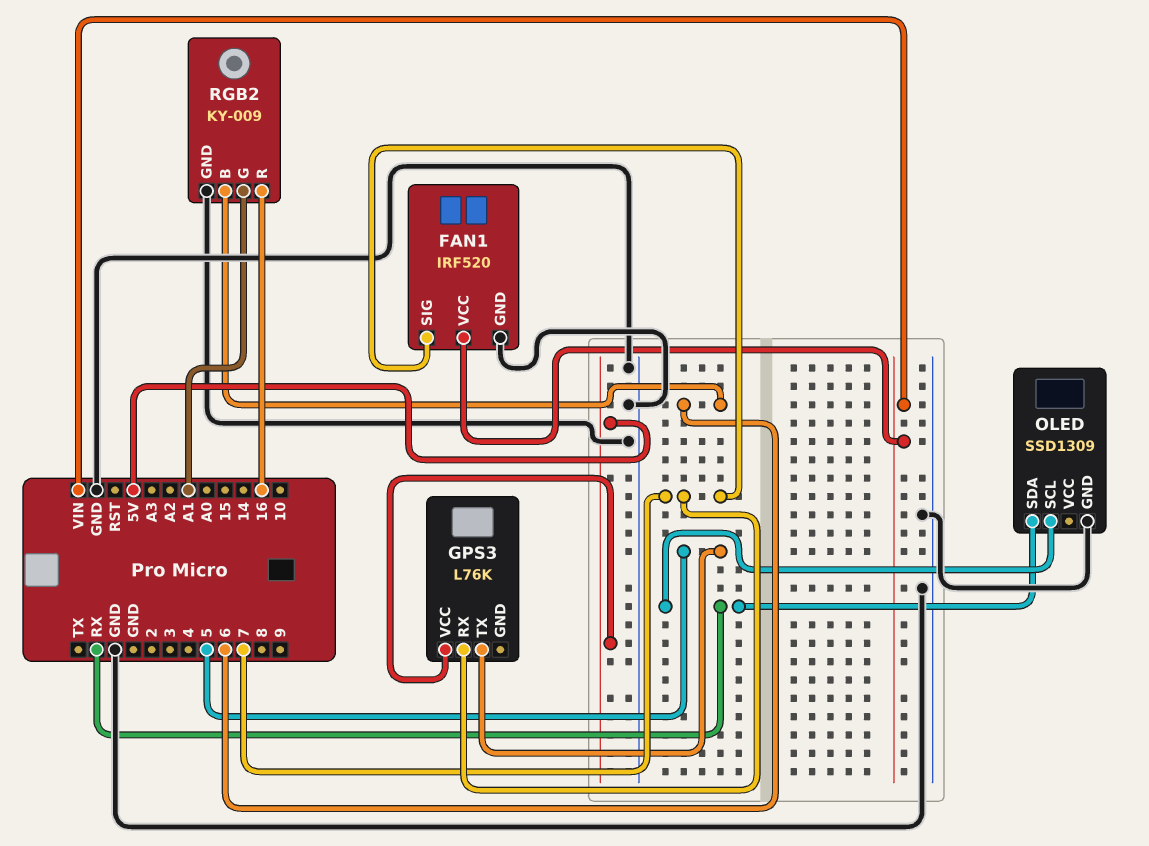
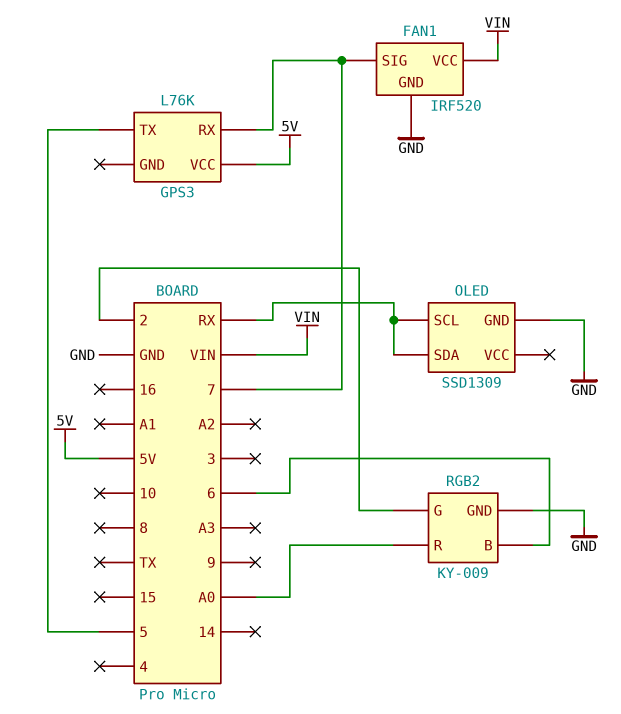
RGB2 pin G: A1 -> 2
RGB2 pin R: 16 -> A0

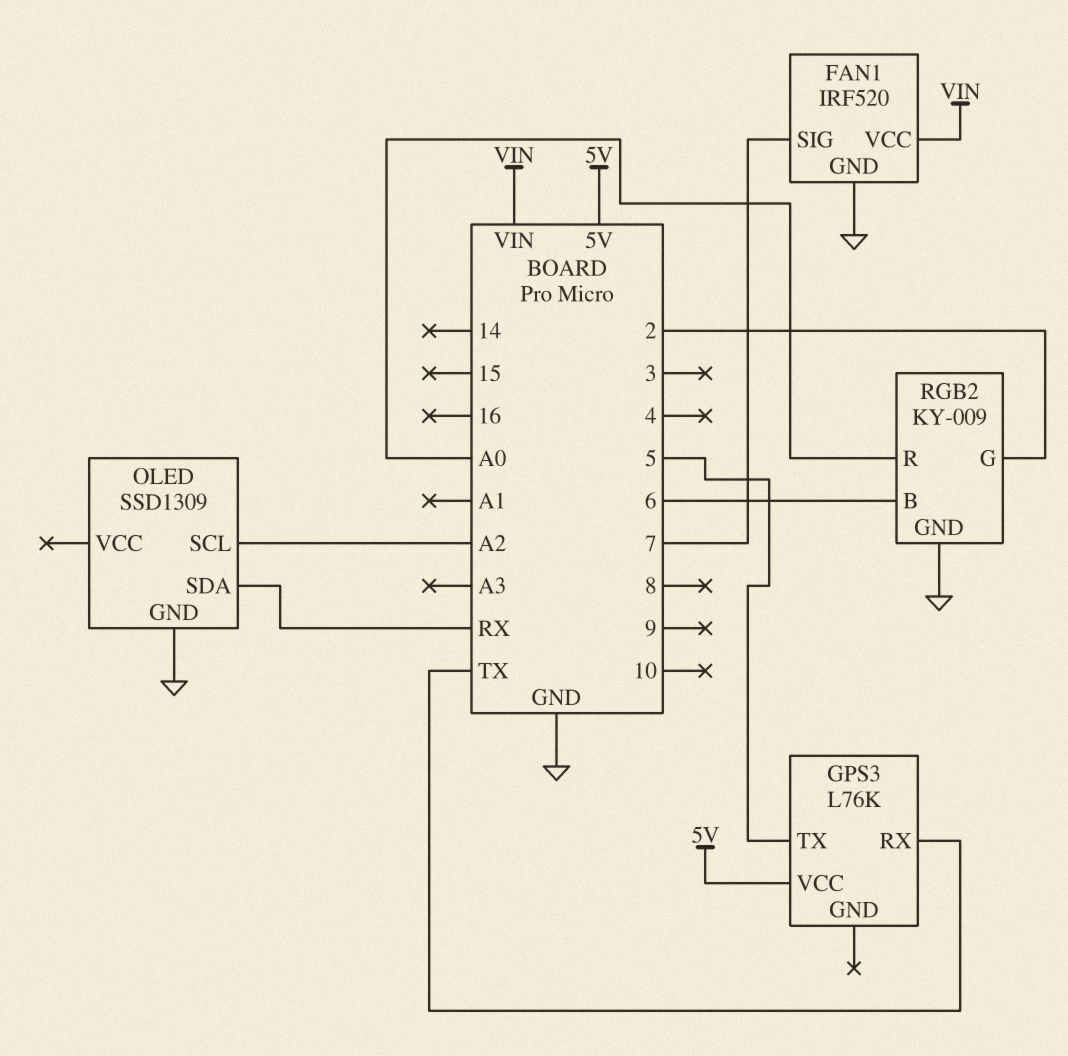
GPS3 pin RX: 7 -> TX
OLED pin SCL: RX -> A2

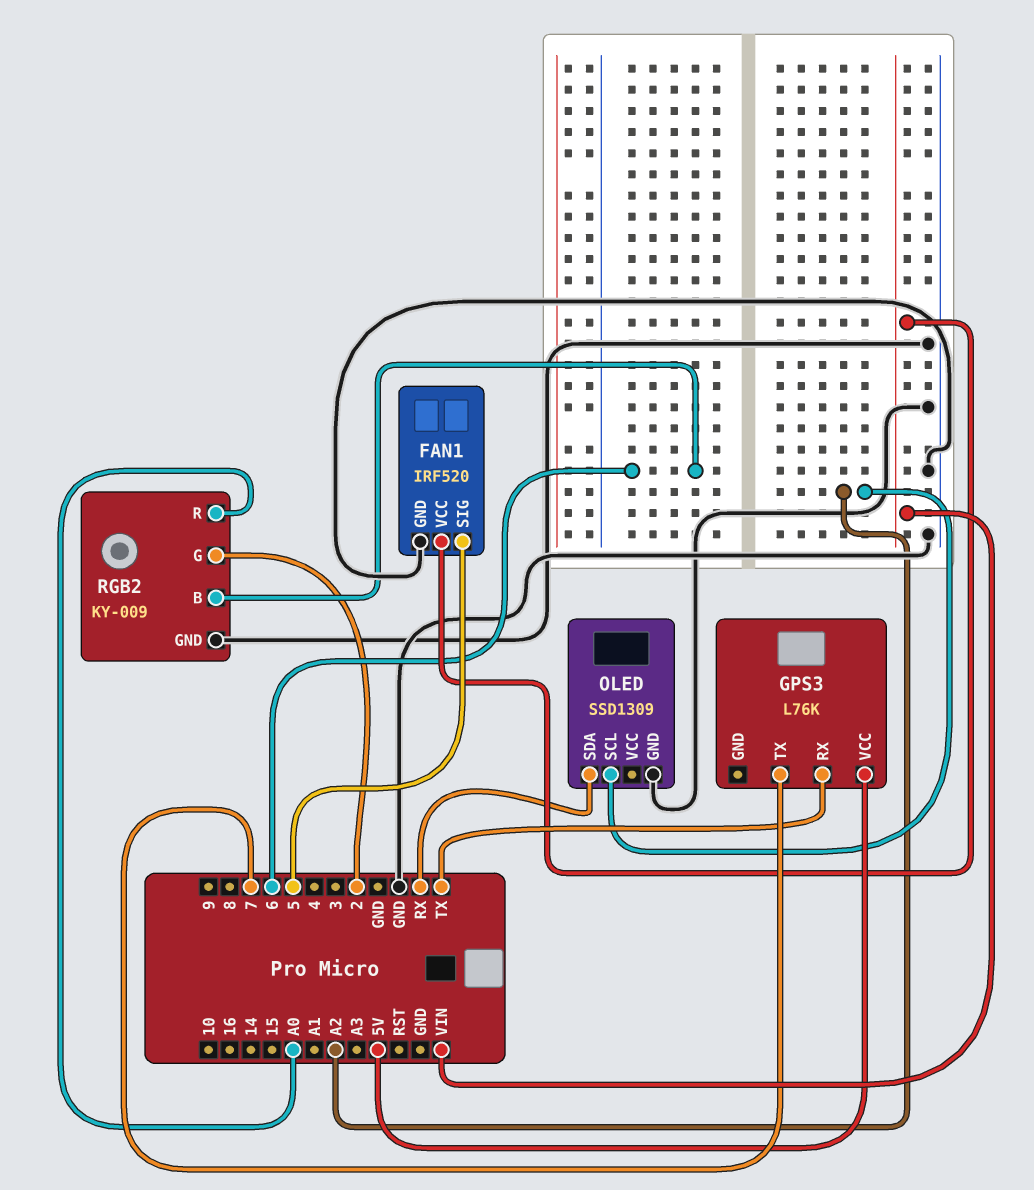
FAN1 pin SIG: 7 -> 5
GPS3 pin TX: 5 -> 7

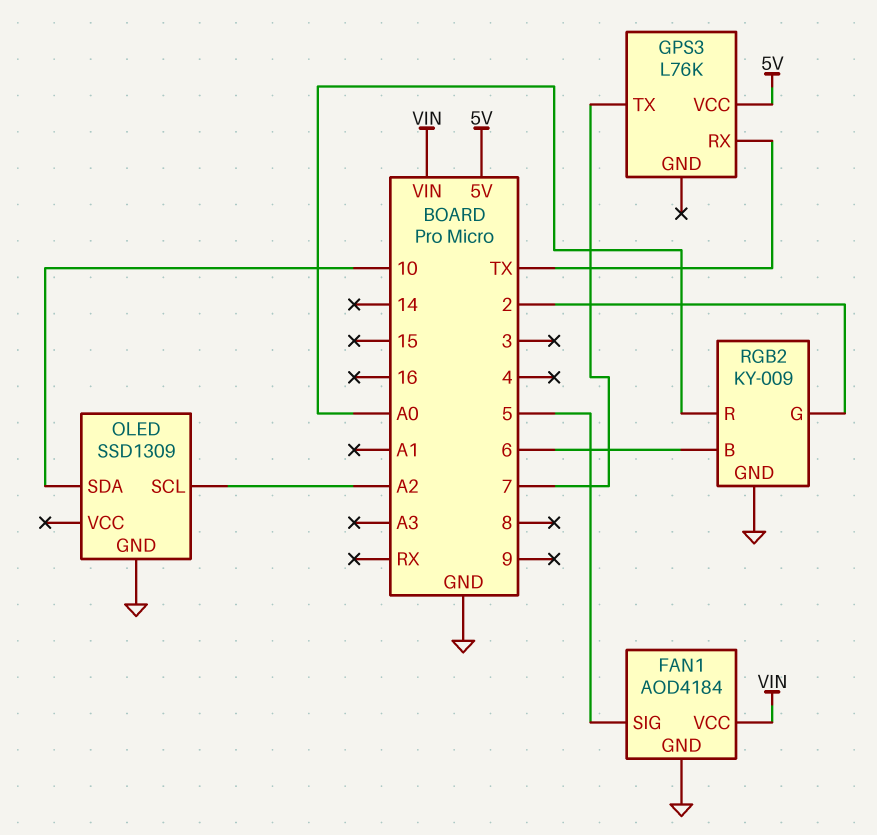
FAN1: IRF520 -> AOD4184
OLED pin SDA: RX -> 10

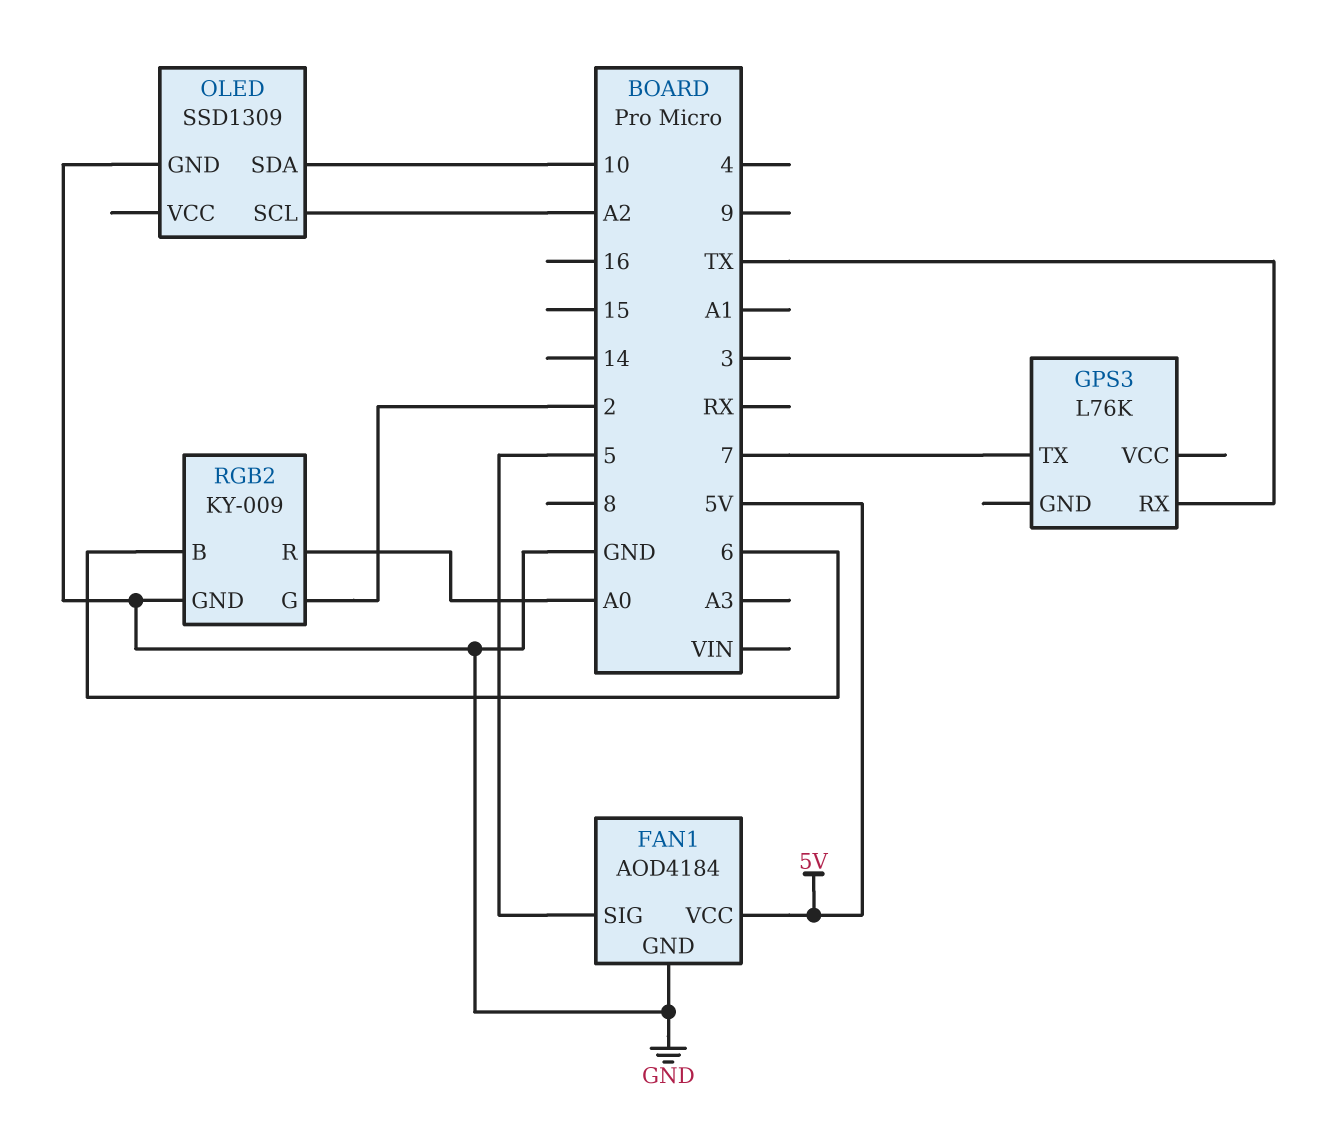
FAN1 pin VCC: VIN -> 5V
GPS3 pin VCC: 5V -> none

